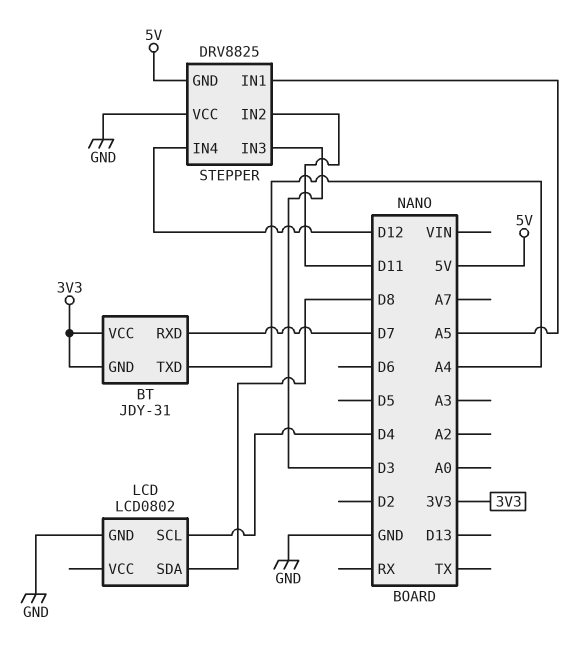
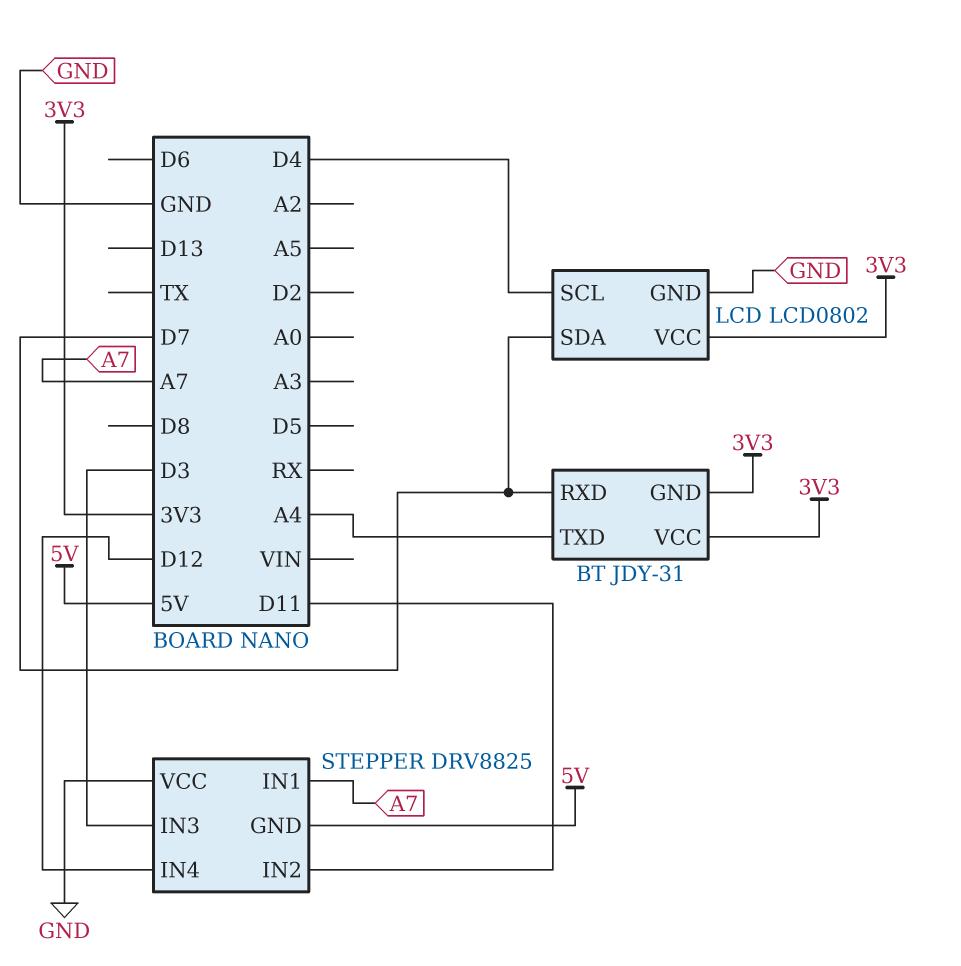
LCD pin SDA: D8 -> D7
LCD pin VCC: none -> 3V3
STEPPER pin IN1: A5 -> A7

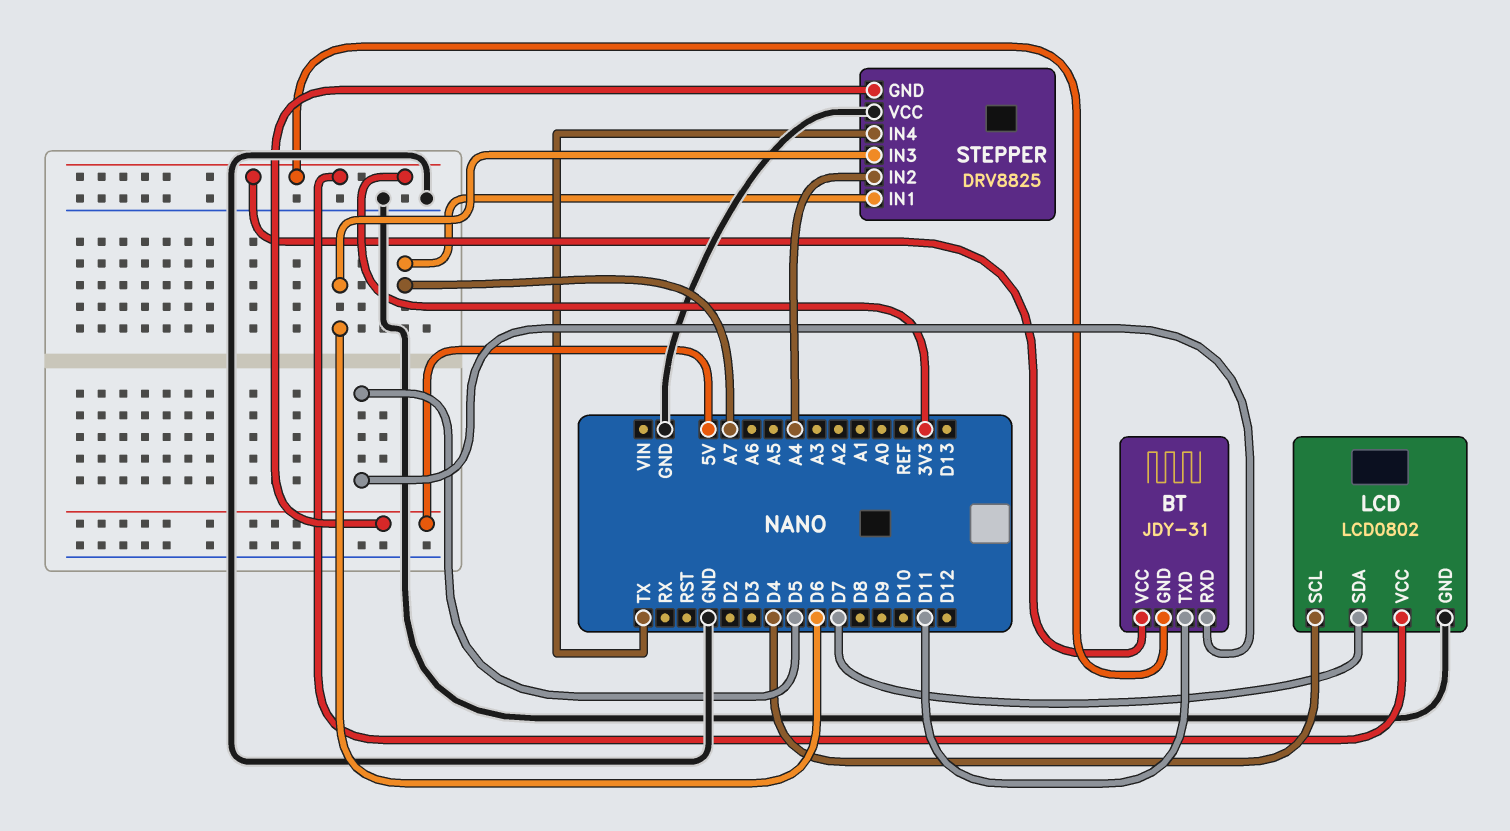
BT pin RXD: D7 -> D5
BT pin TXD: A4 -> D11
STEPPER pin IN2: D11 -> A4
STEPPER pin IN3: D3 -> D6
STEPPER pin IN4: D12 -> TX

